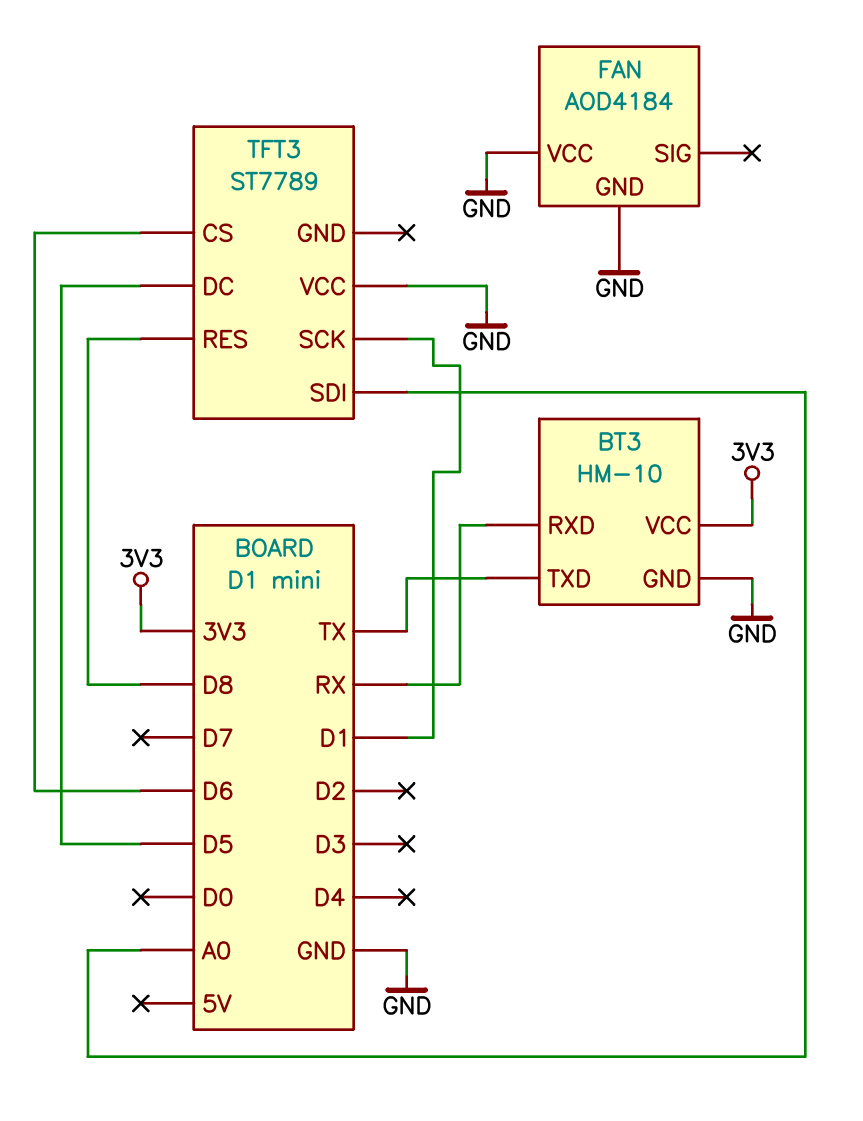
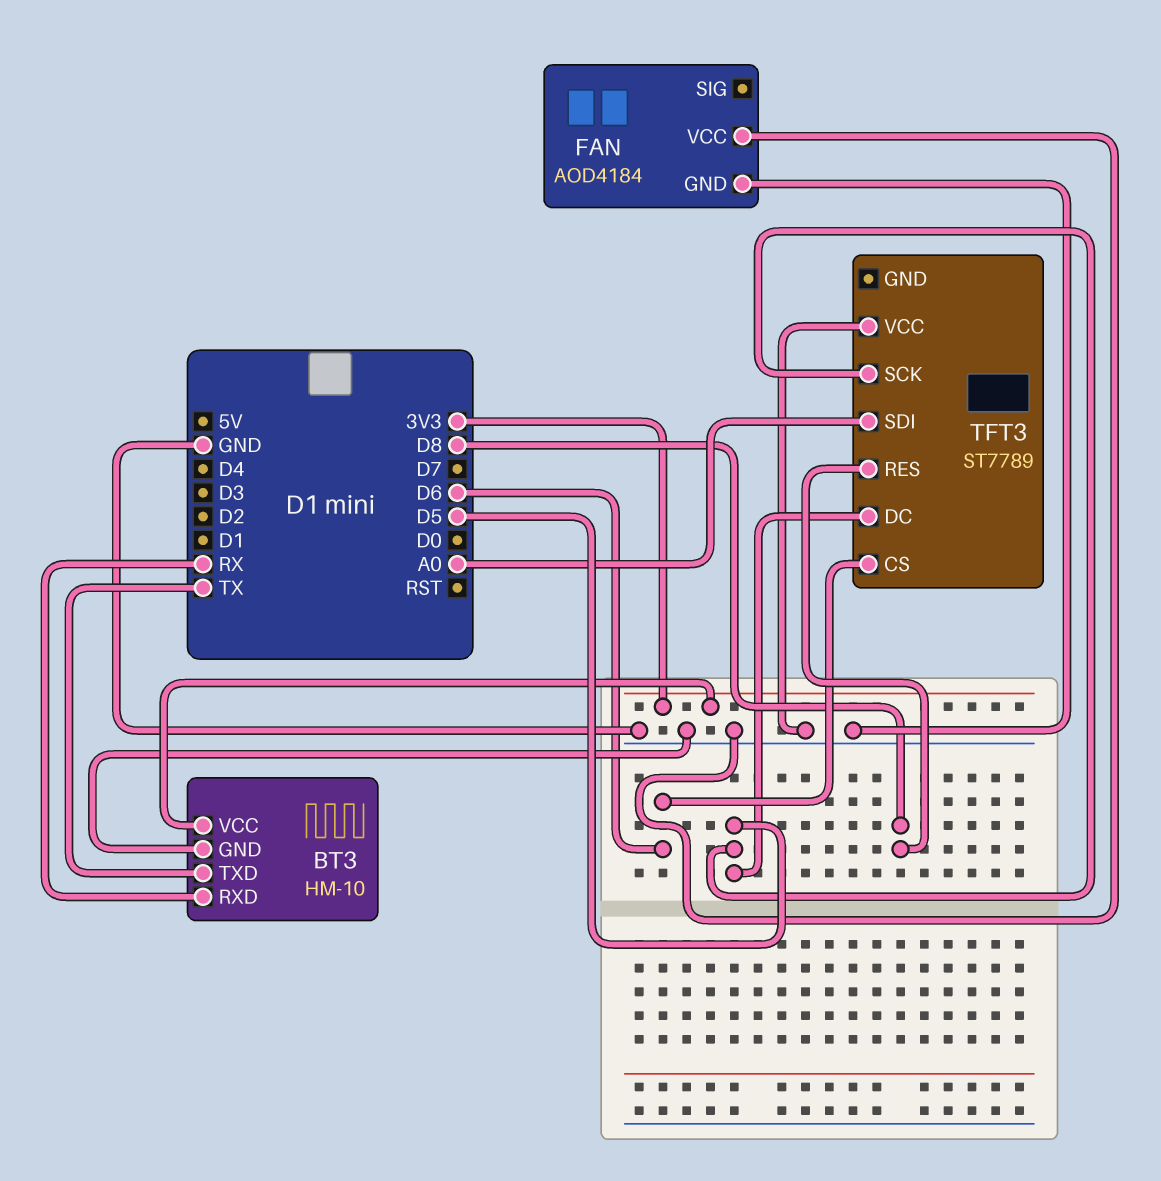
TFT3 pin SCK: D1 -> D5

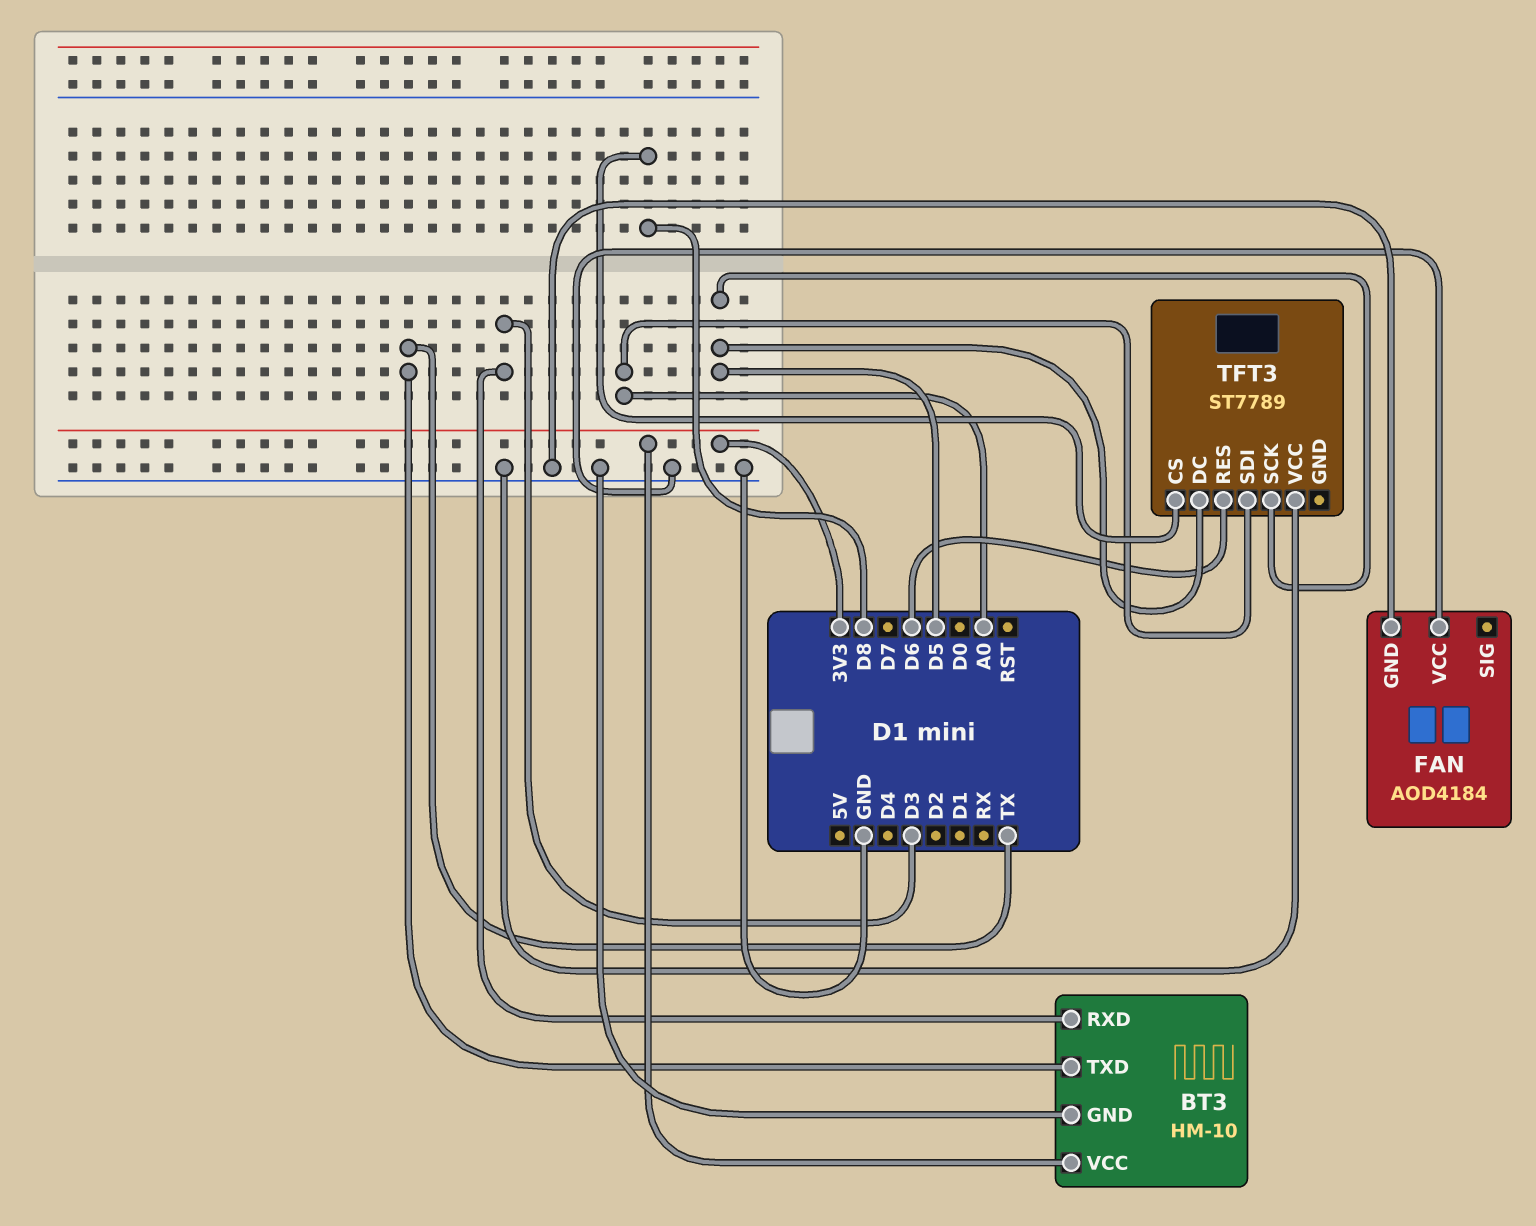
BT3 pin RXD: RX -> D3
TFT3 pin CS: D6 -> D8
TFT3 pin RES: D8 -> D6

